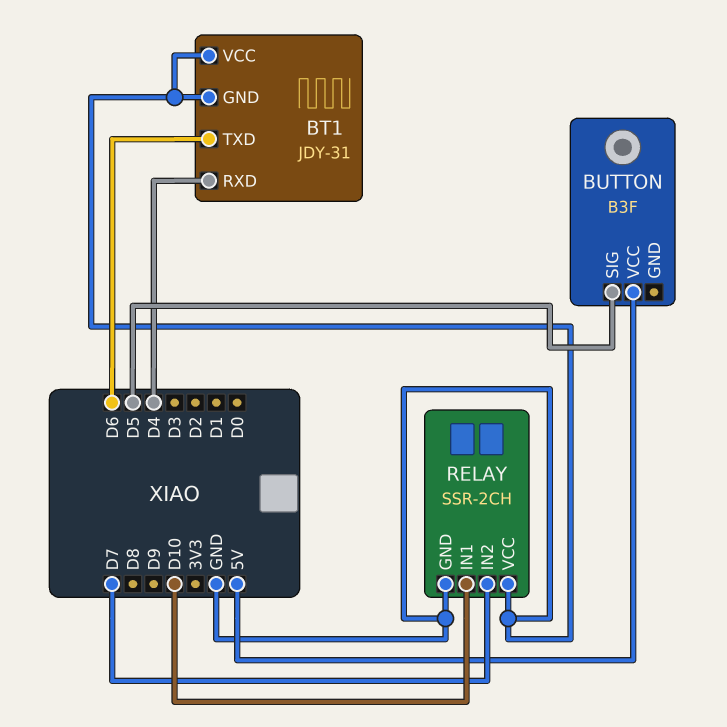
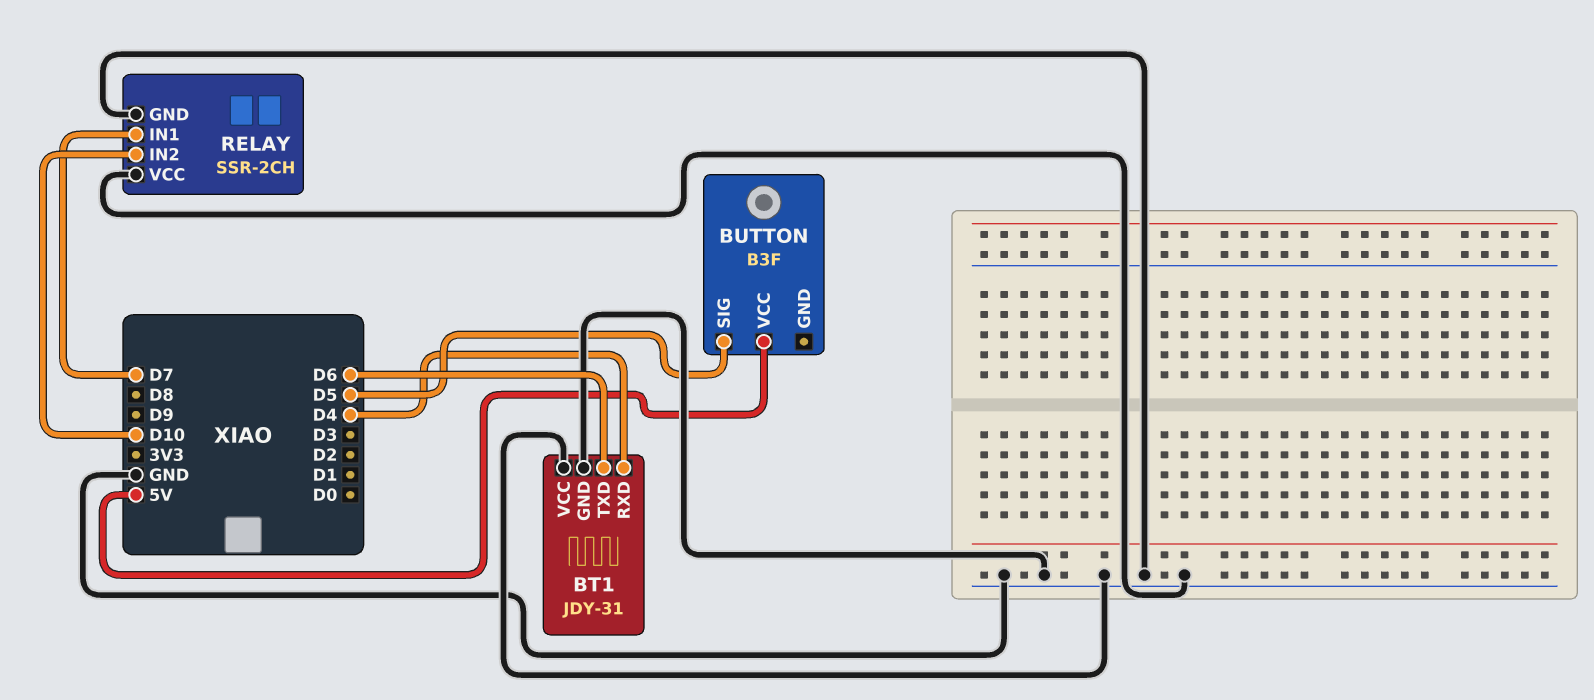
RELAY pin IN1: D10 -> D7
RELAY pin IN2: D7 -> D10

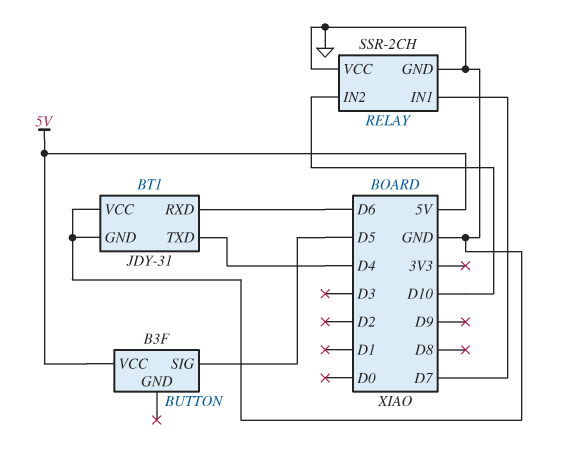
BT1 pin RXD: D4 -> D6
BT1 pin TXD: D6 -> D4

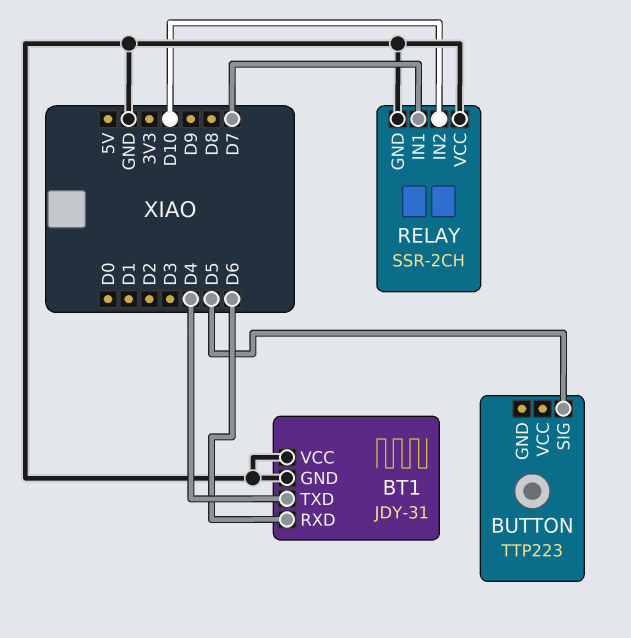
BUTTON: B3F -> TTP223
BUTTON pin VCC: 5V -> none

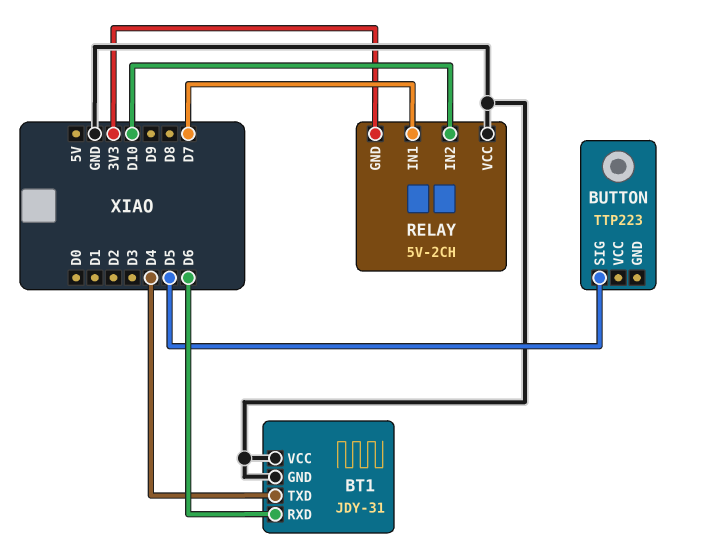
RELAY: SSR-2CH -> 5V-2CH
RELAY pin GND: GND -> 3V3

